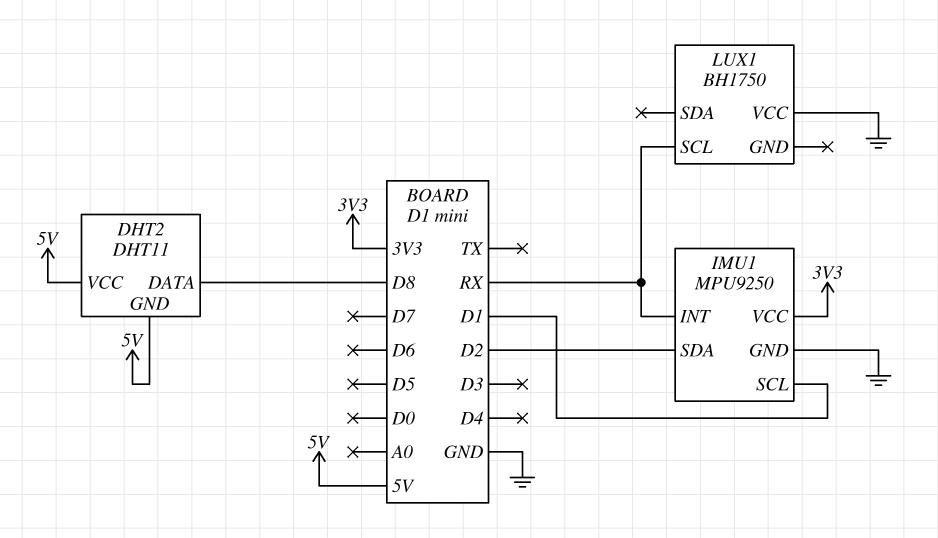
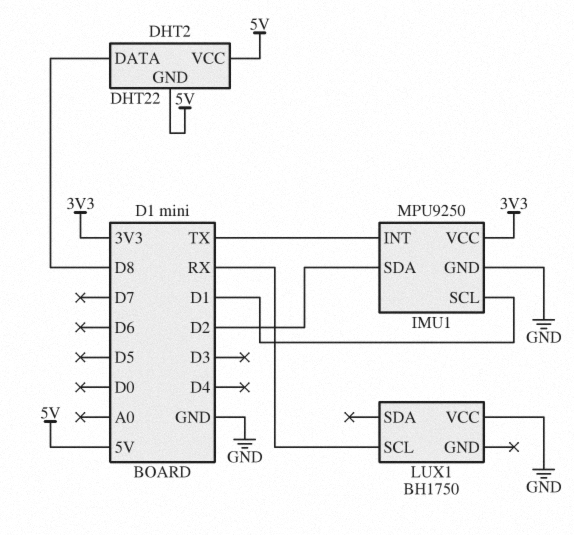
DHT2: DHT11 -> DHT22
IMU1 pin INT: RX -> TX

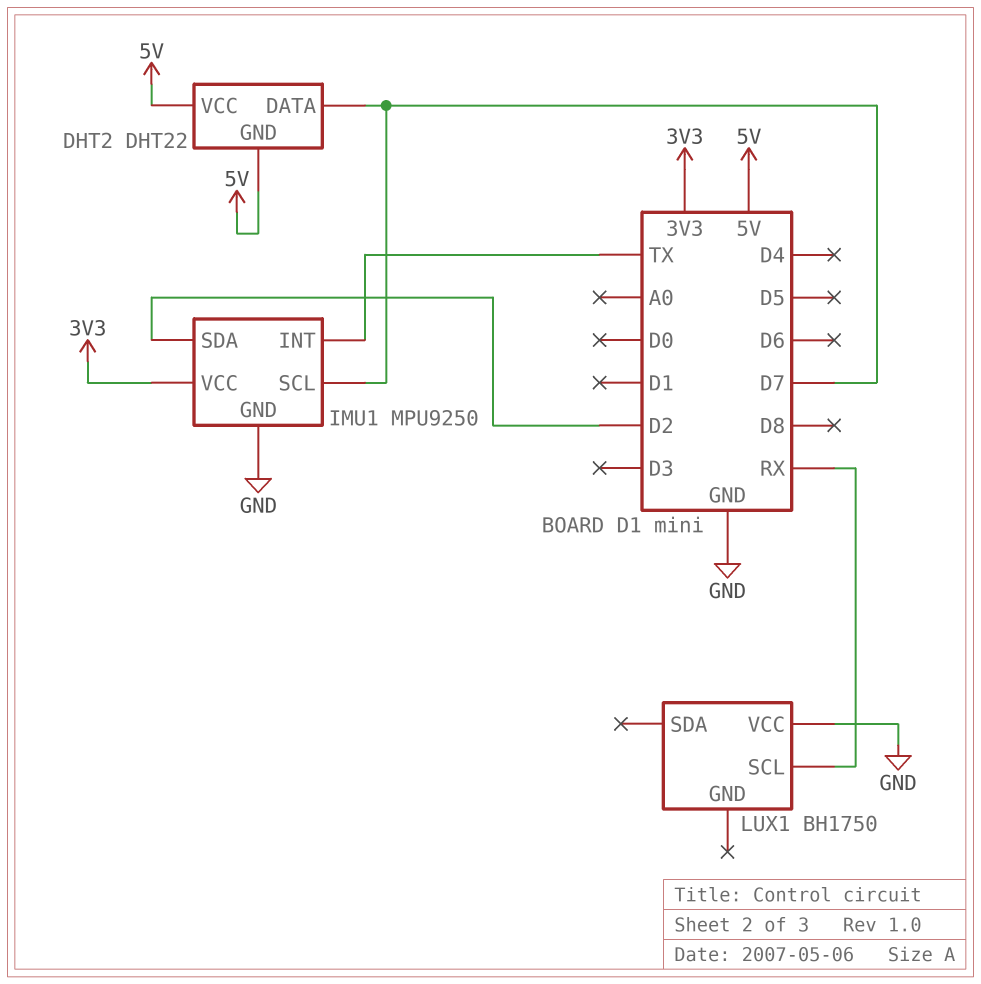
DHT2 pin DATA: D8 -> D7
IMU1 pin SCL: D1 -> D7

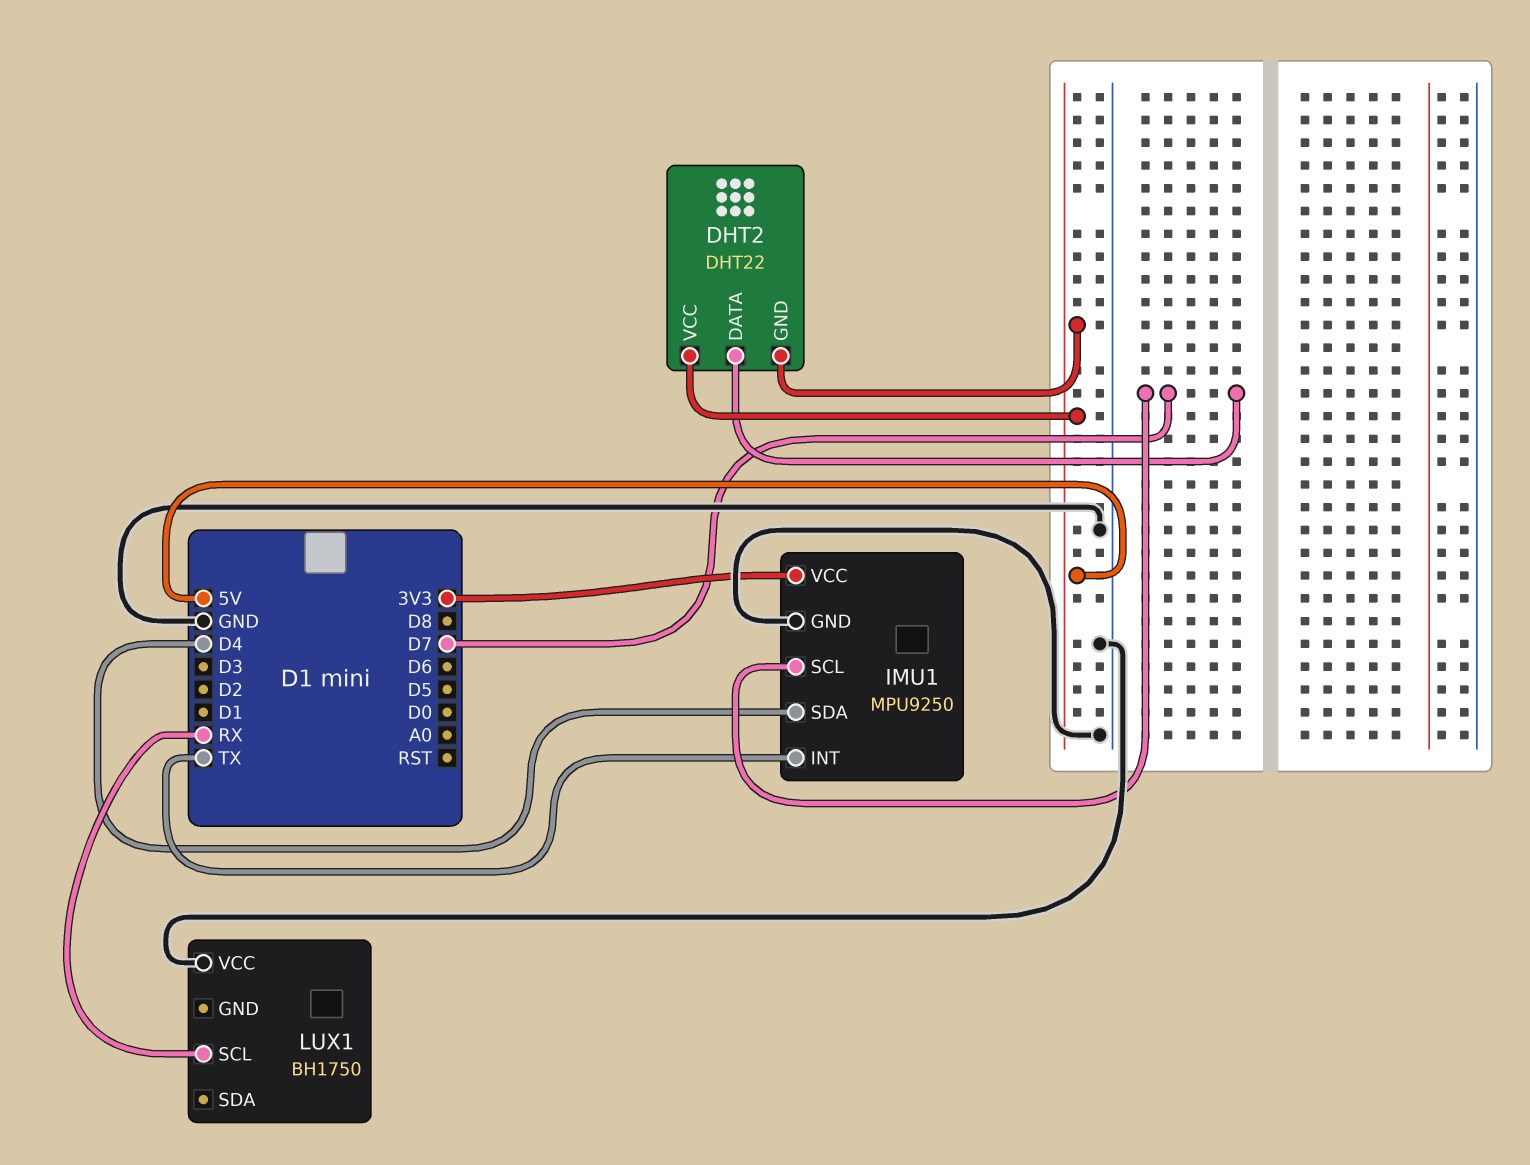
IMU1 pin SDA: D2 -> D4

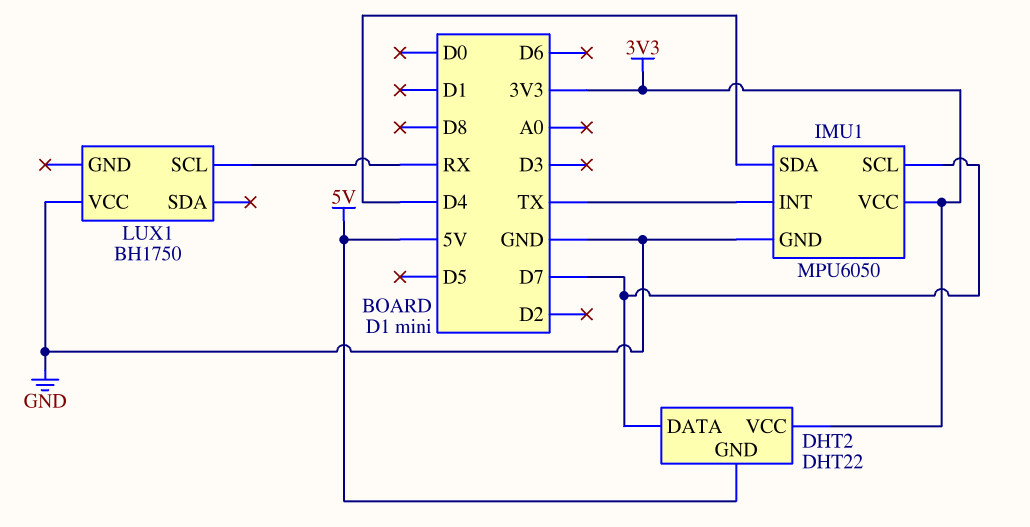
DHT2 pin VCC: 5V -> 3V3
IMU1: MPU9250 -> MPU6050

